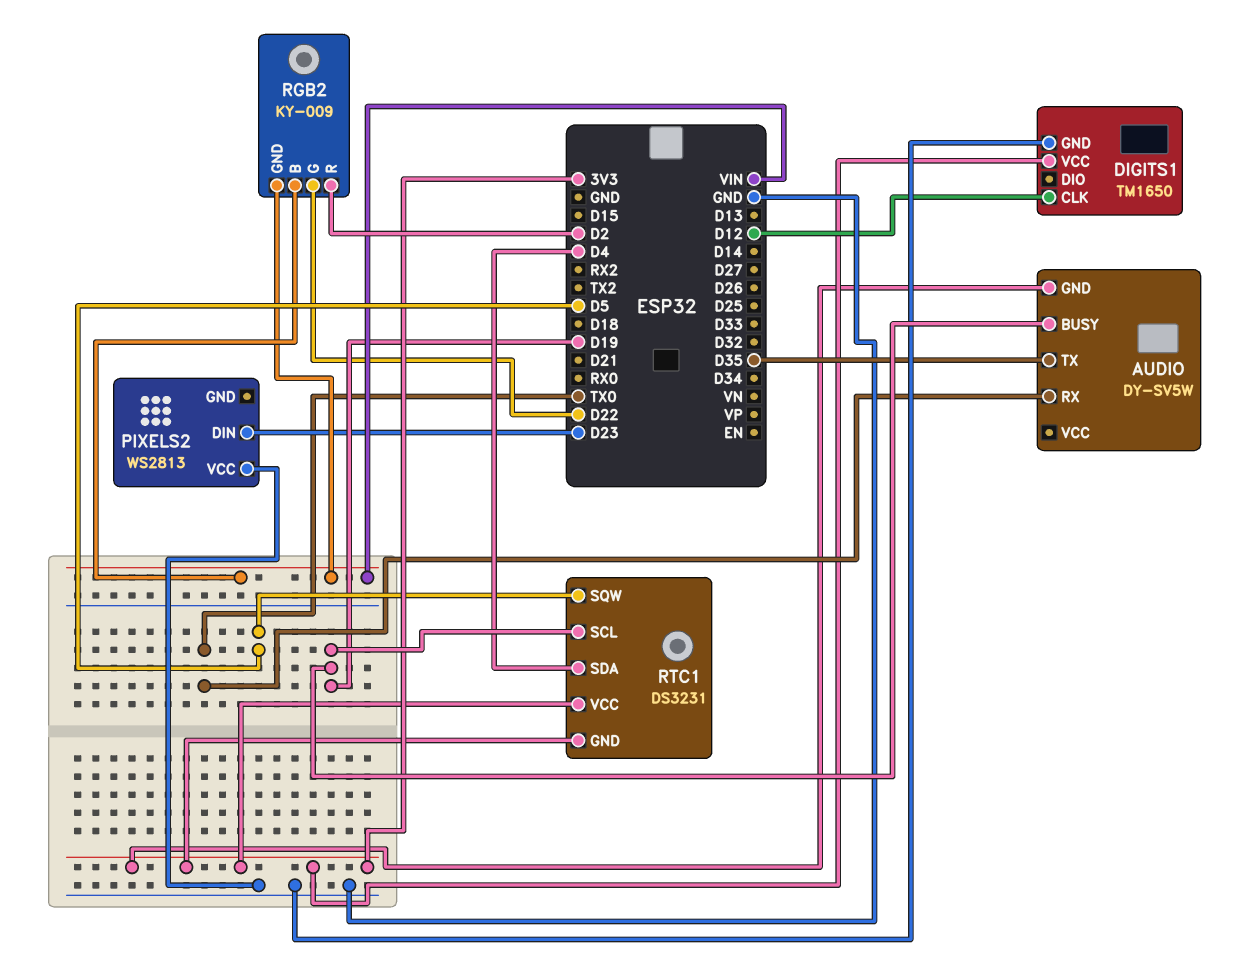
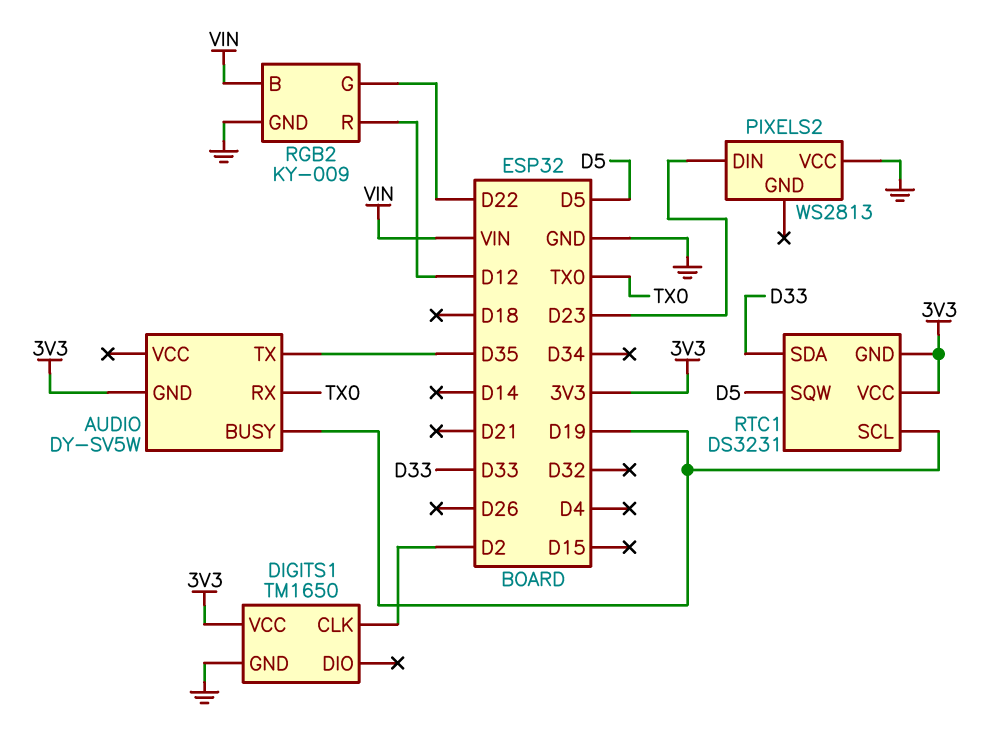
DIGITS1 pin CLK: D12 -> D2
RGB2 pin GND: VIN -> GND
RGB2 pin R: D2 -> D12
RTC1 pin SDA: D4 -> D33

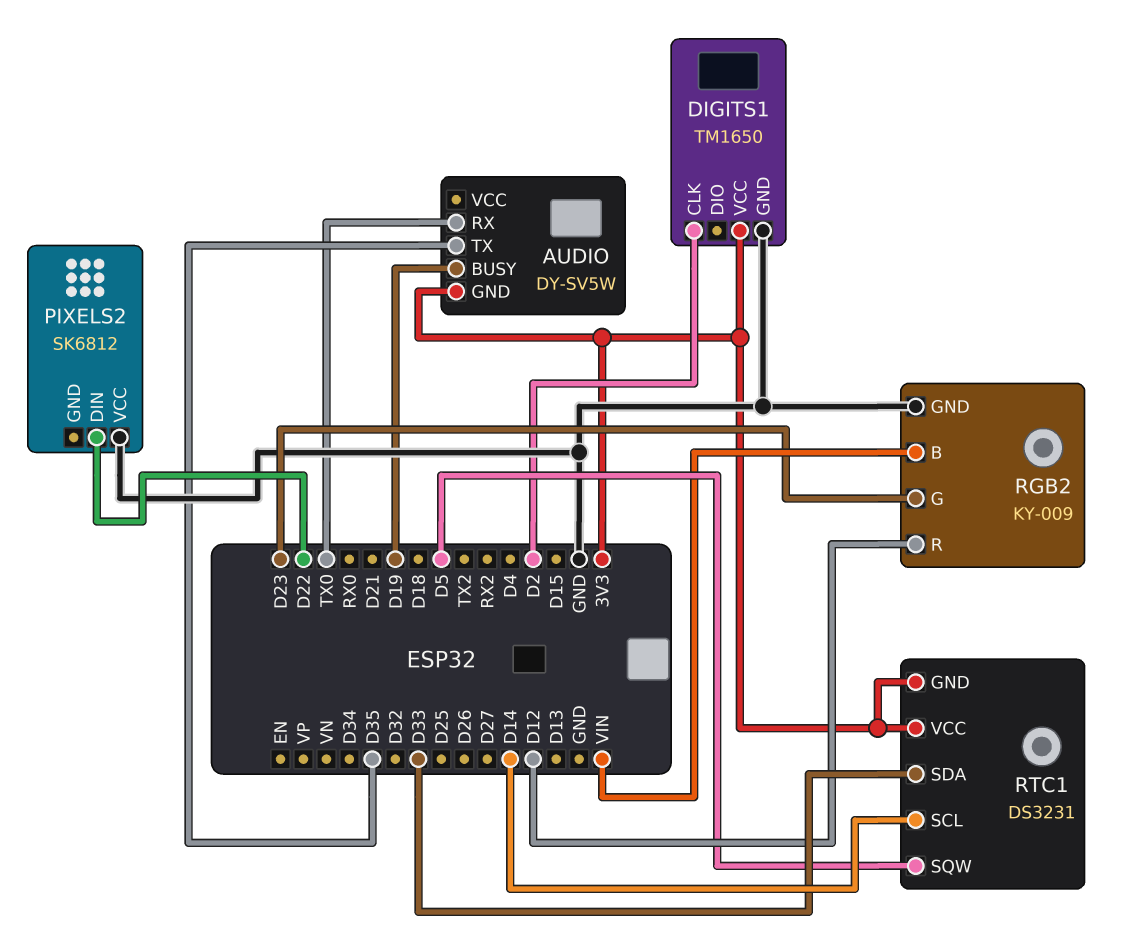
PIXELS2: WS2813 -> SK6812
PIXELS2 pin DIN: D23 -> D22
RGB2 pin G: D22 -> D23
RTC1 pin SCL: D19 -> D14

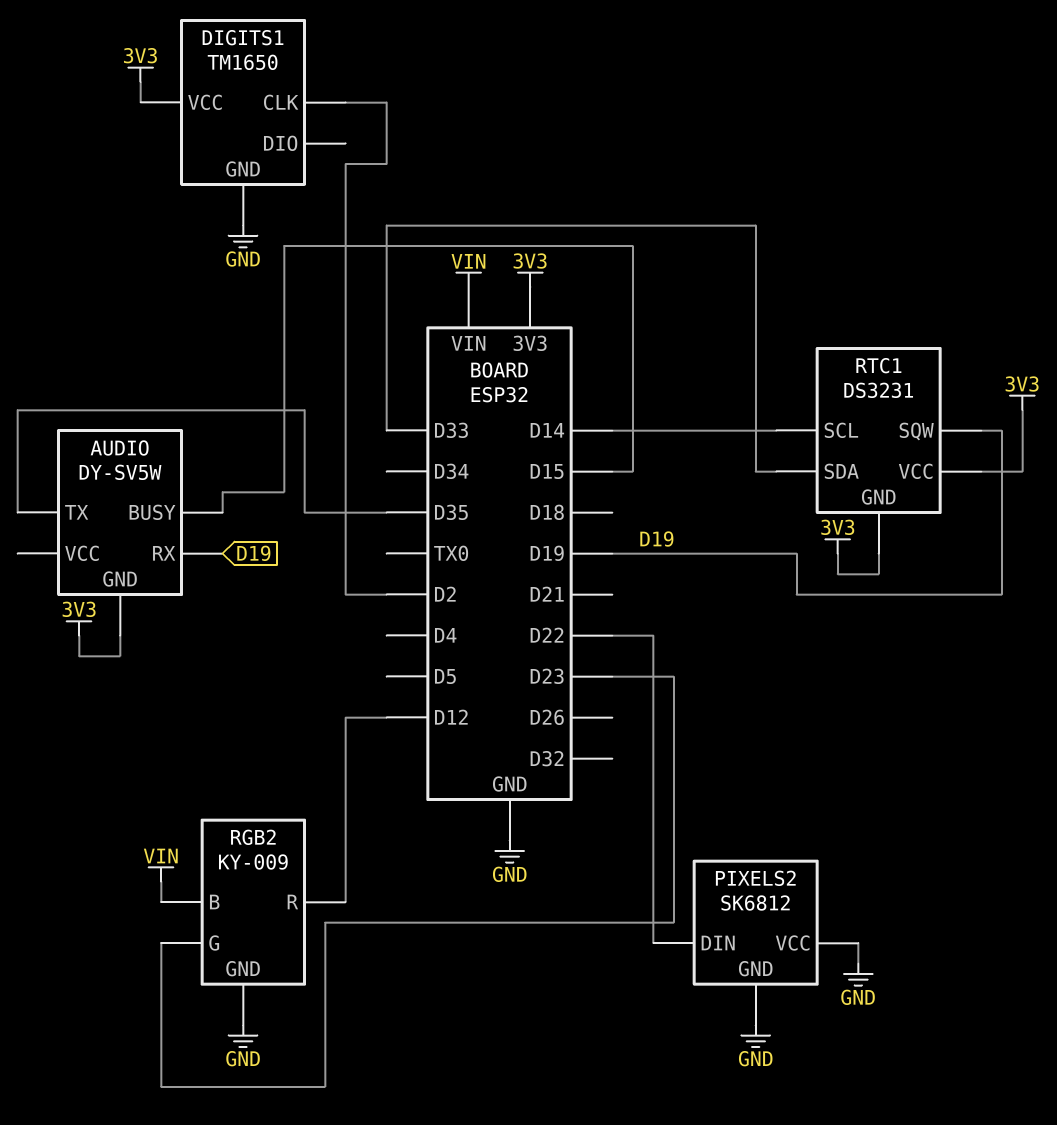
AUDIO pin BUSY: D19 -> D15
AUDIO pin RX: TX0 -> D19
PIXELS2 pin GND: none -> GND
RTC1 pin SQW: D5 -> D19

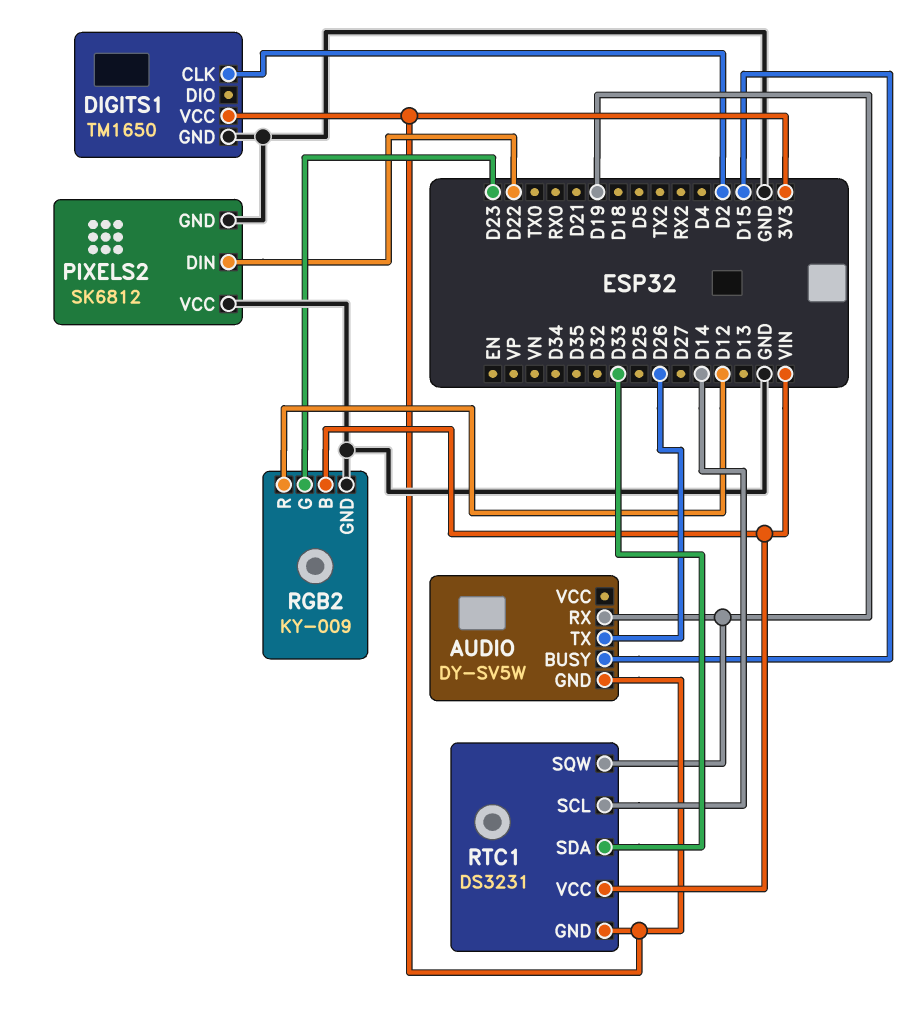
AUDIO pin TX: D35 -> D26
RTC1 pin VCC: 3V3 -> VIN

